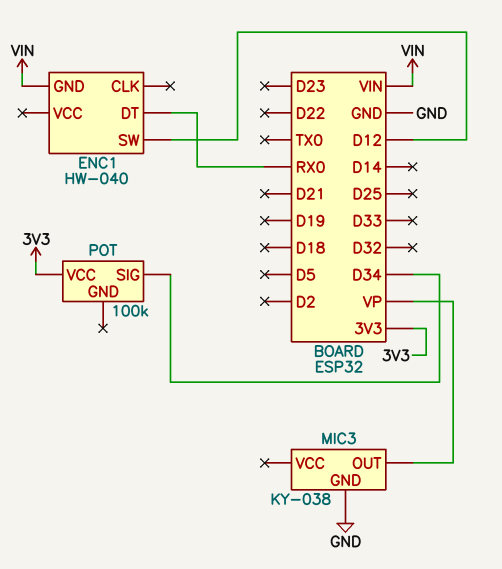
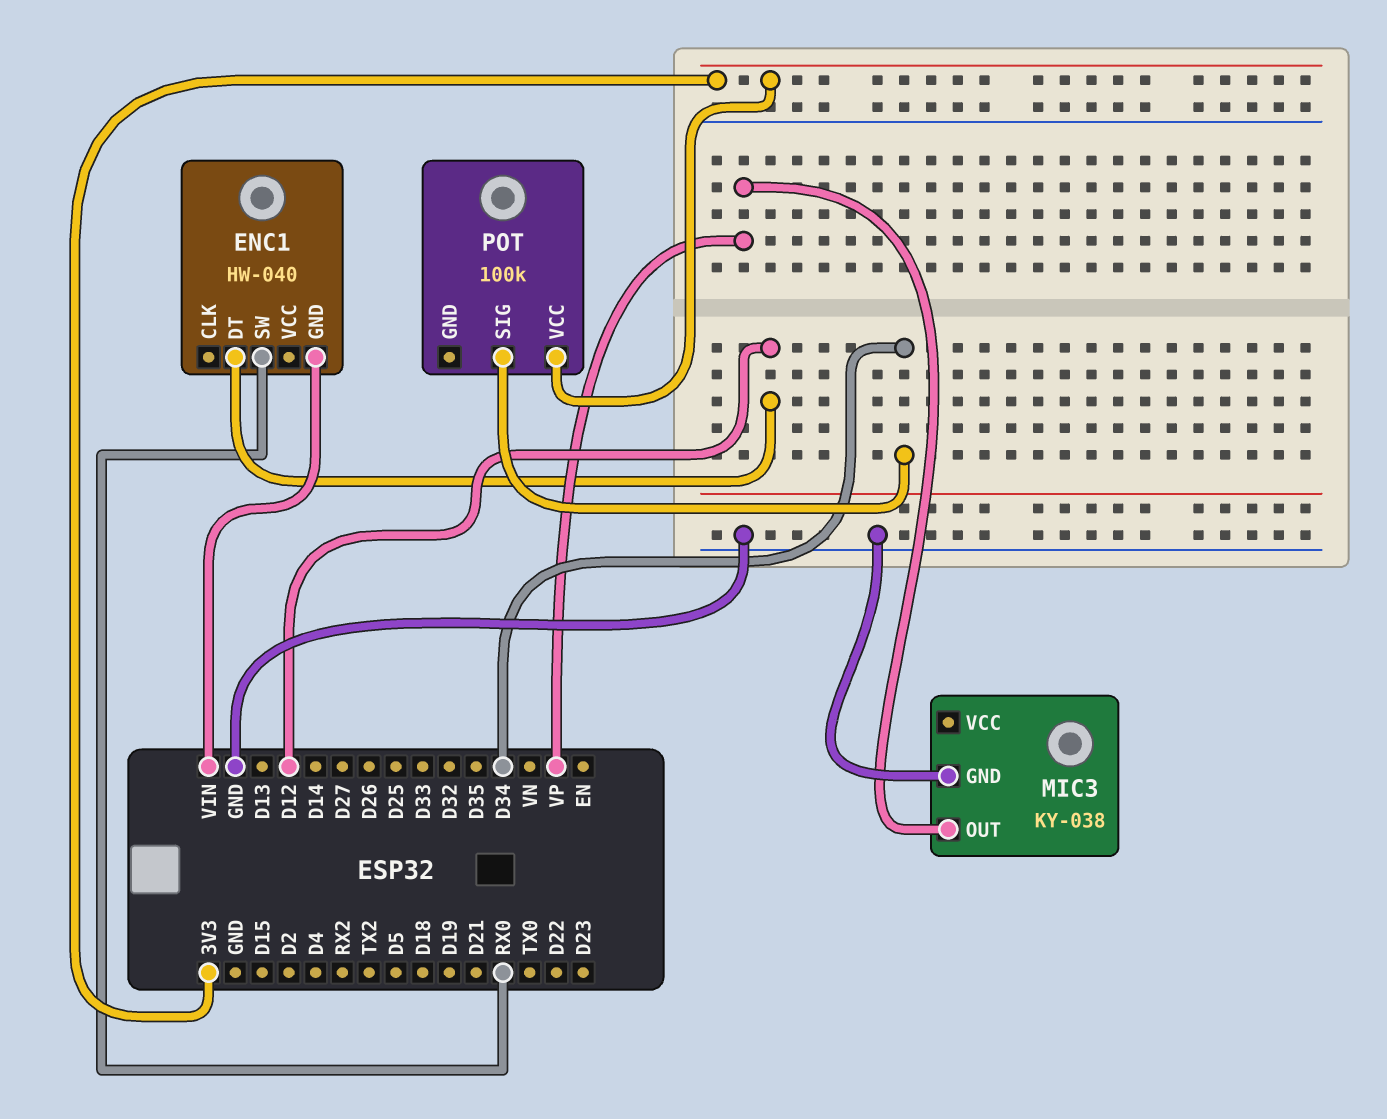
ENC1 pin DT: RX0 -> D12
ENC1 pin SW: D12 -> RX0

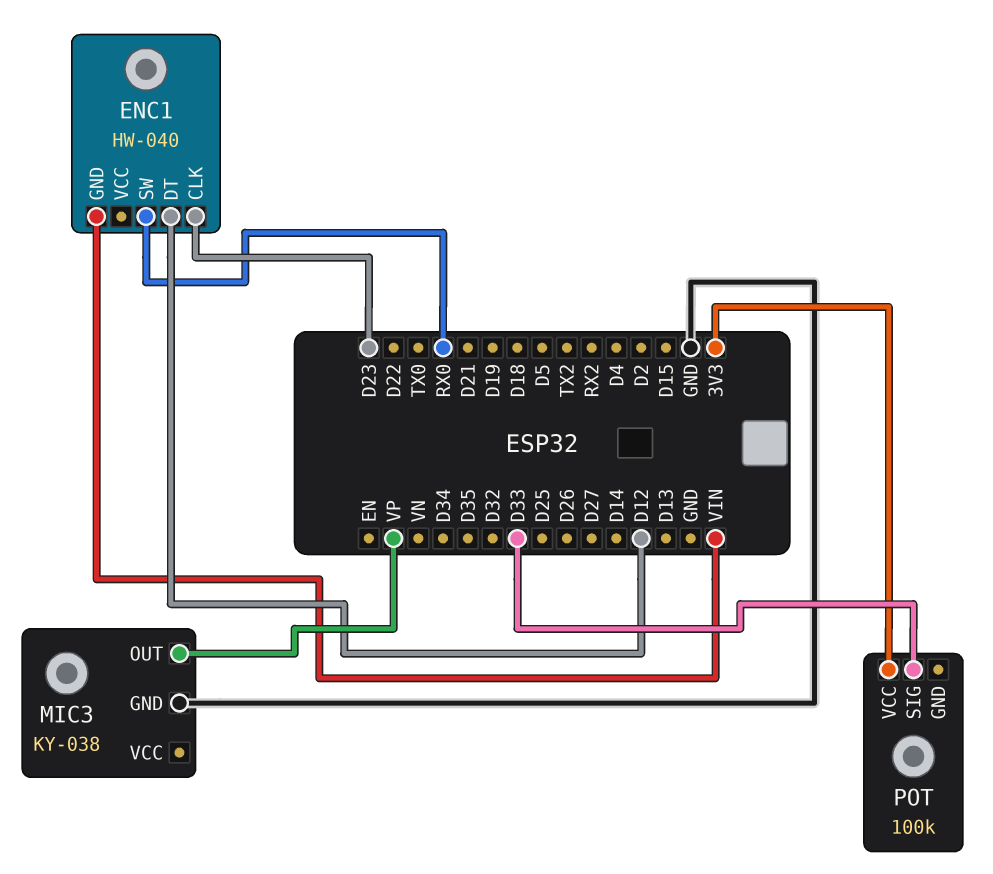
ENC1 pin CLK: none -> D23
POT pin SIG: D34 -> D33

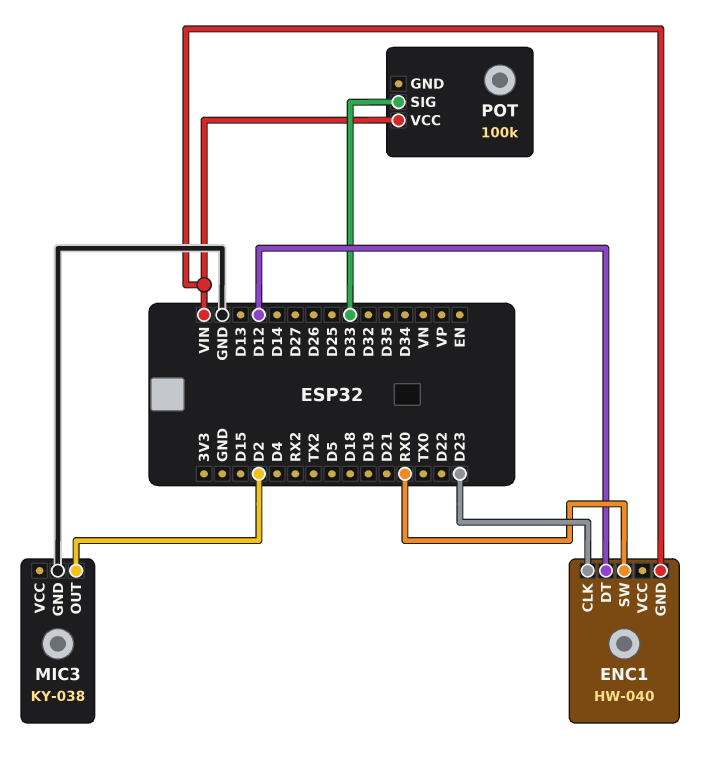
MIC3 pin OUT: VP -> D2
POT pin VCC: 3V3 -> VIN

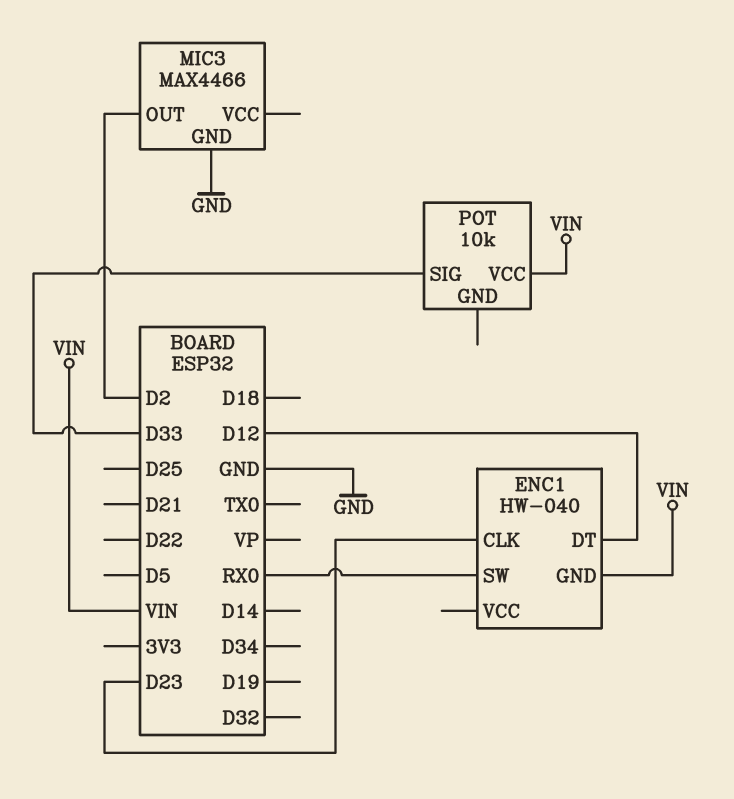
MIC3: KY-038 -> MAX4466
POT: 100k -> 10k

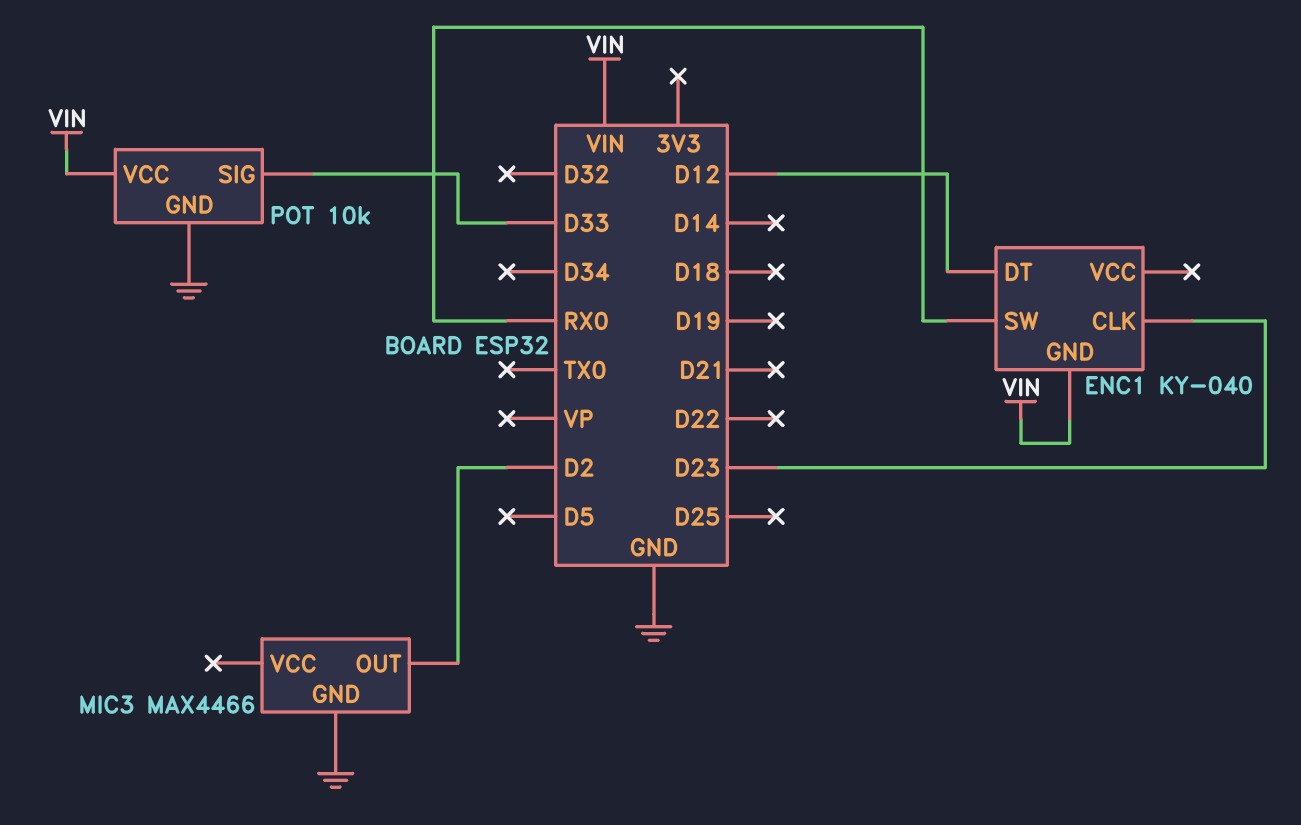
ENC1: HW-040 -> KY-040
POT pin GND: none -> GND

